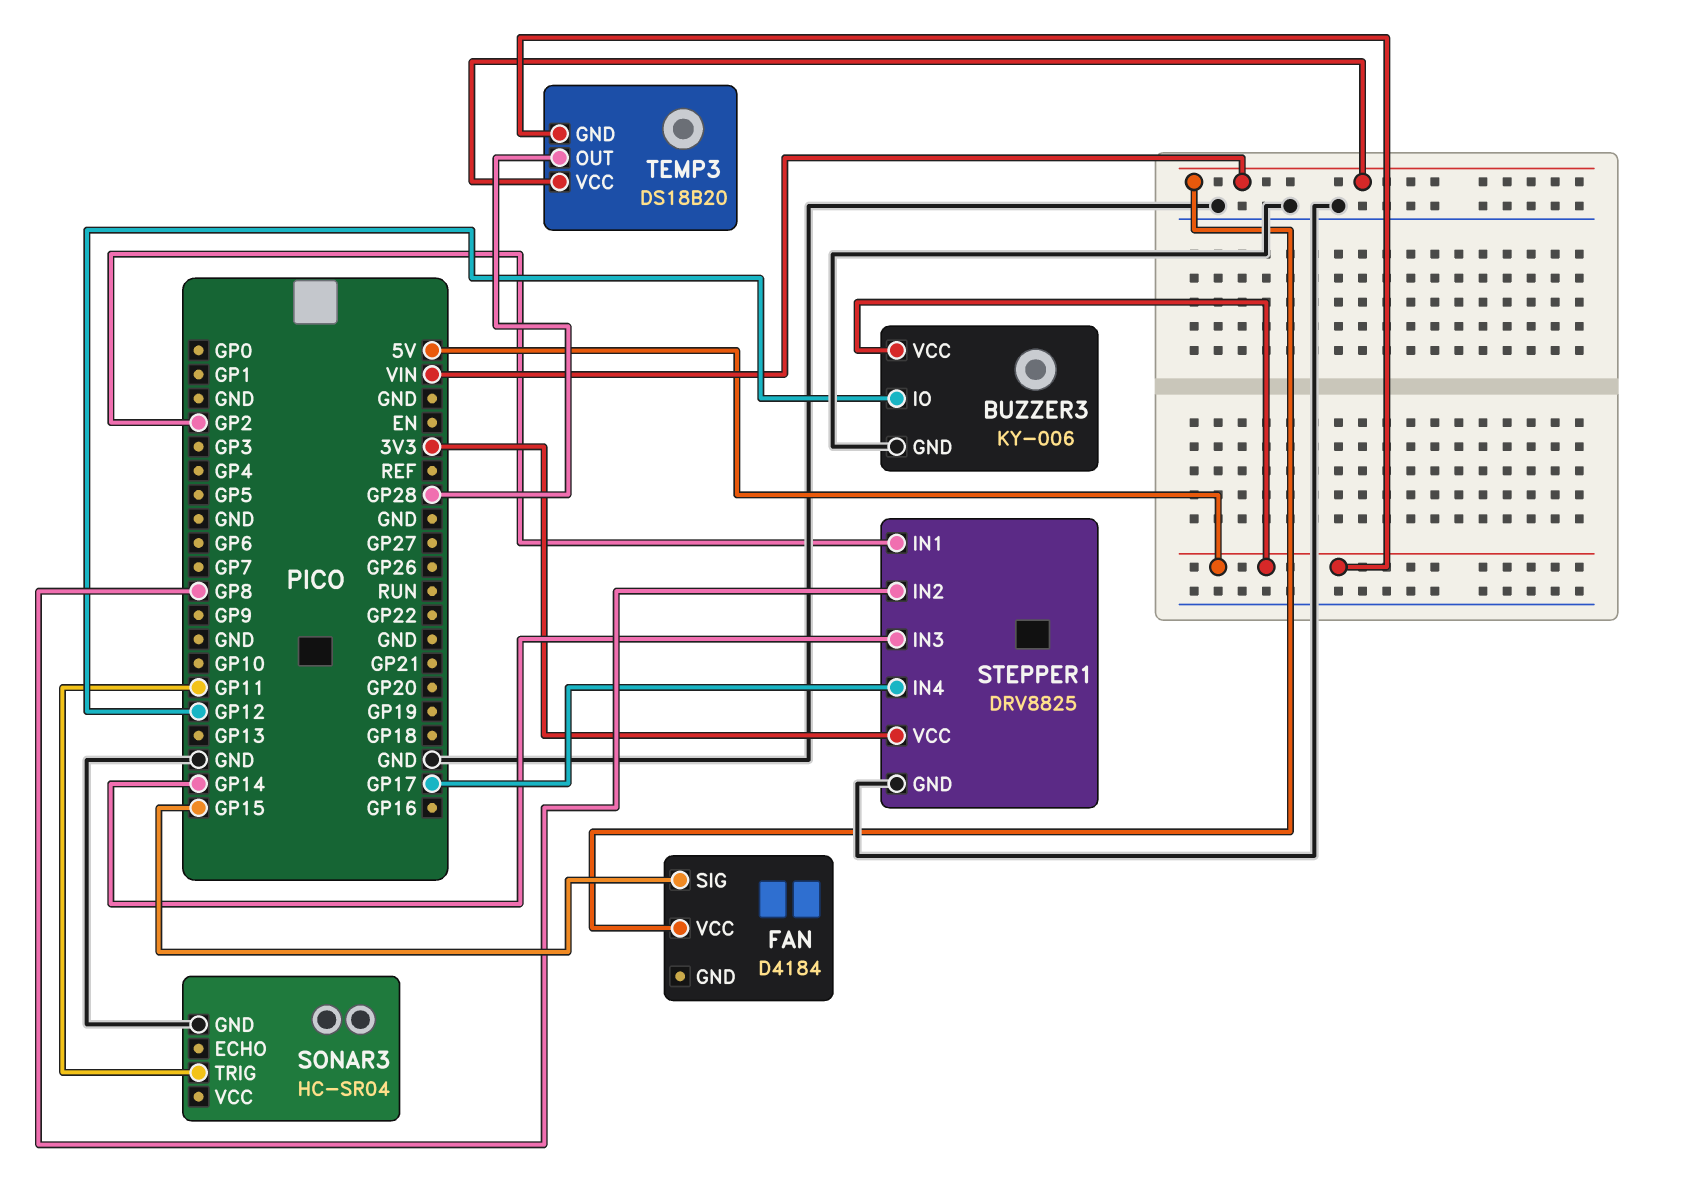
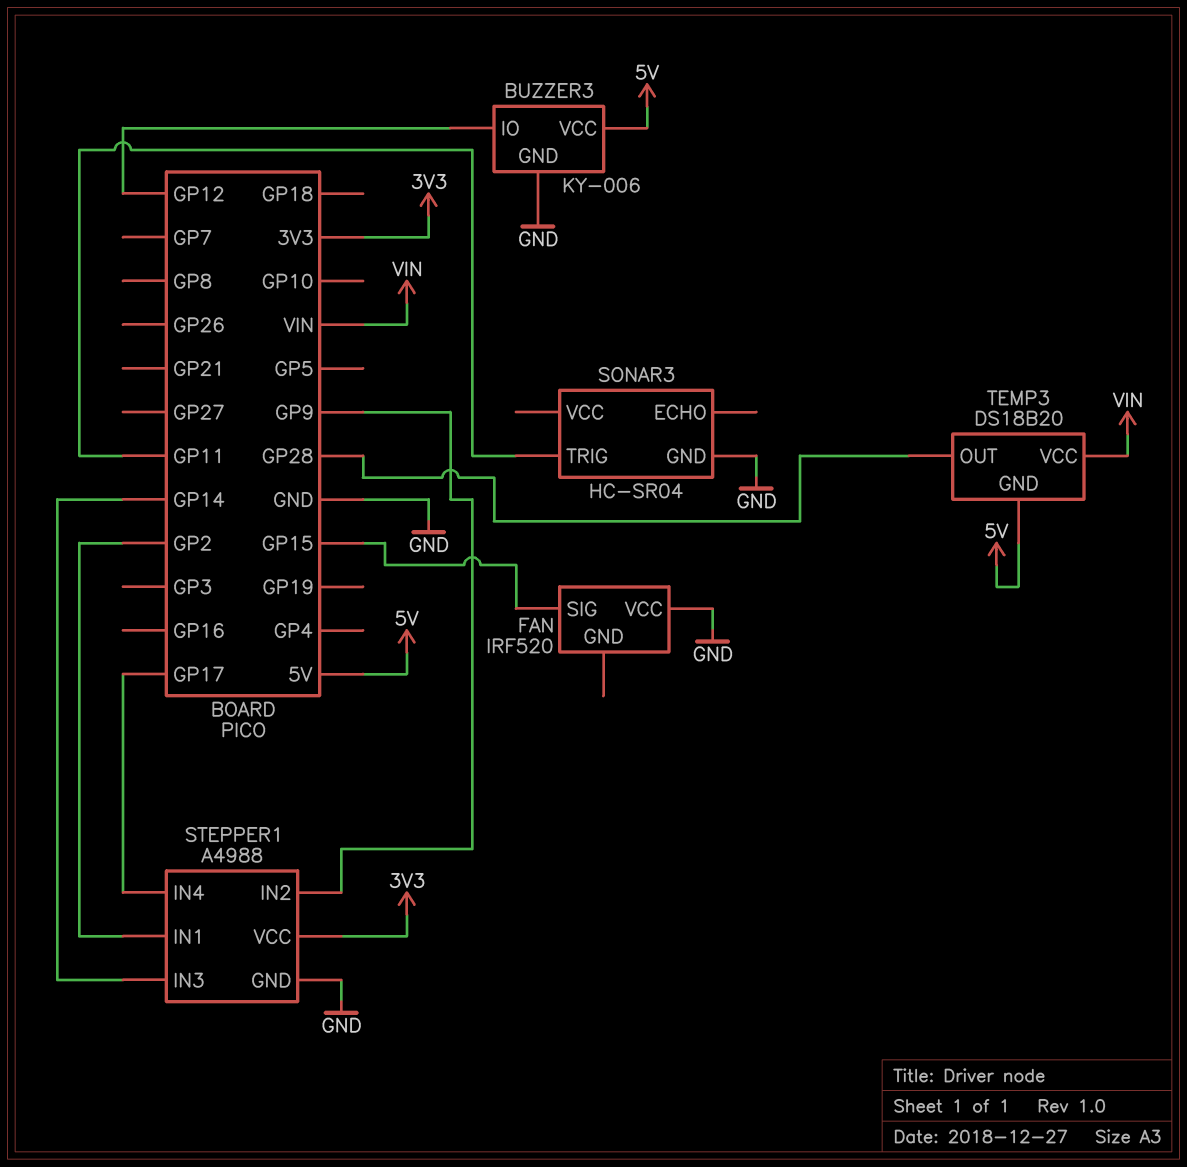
FAN: D4184 -> IRF520
FAN pin VCC: VIN -> GND
STEPPER1: DRV8825 -> A4988
STEPPER1 pin IN2: GP8 -> GP9

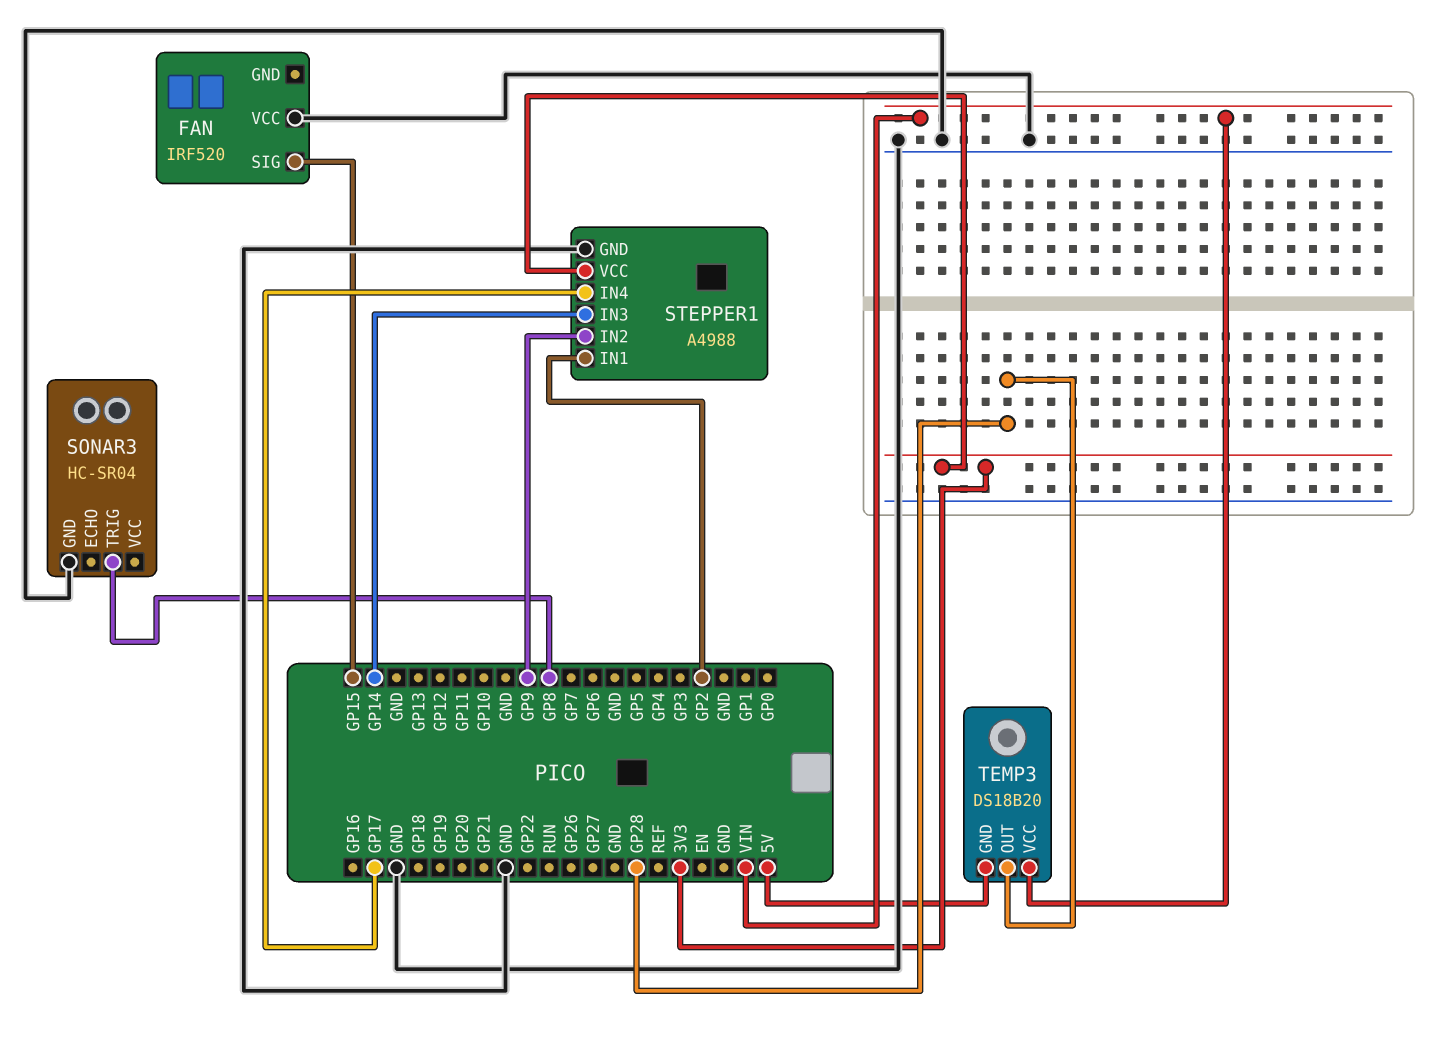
BUZZER3: KY-006 -> none
BUZZER3 pin GND: GND -> none
BUZZER3 pin IO: GP12 -> none
BUZZER3 pin VCC: 5V -> none
SONAR3 pin TRIG: GP11 -> GP8

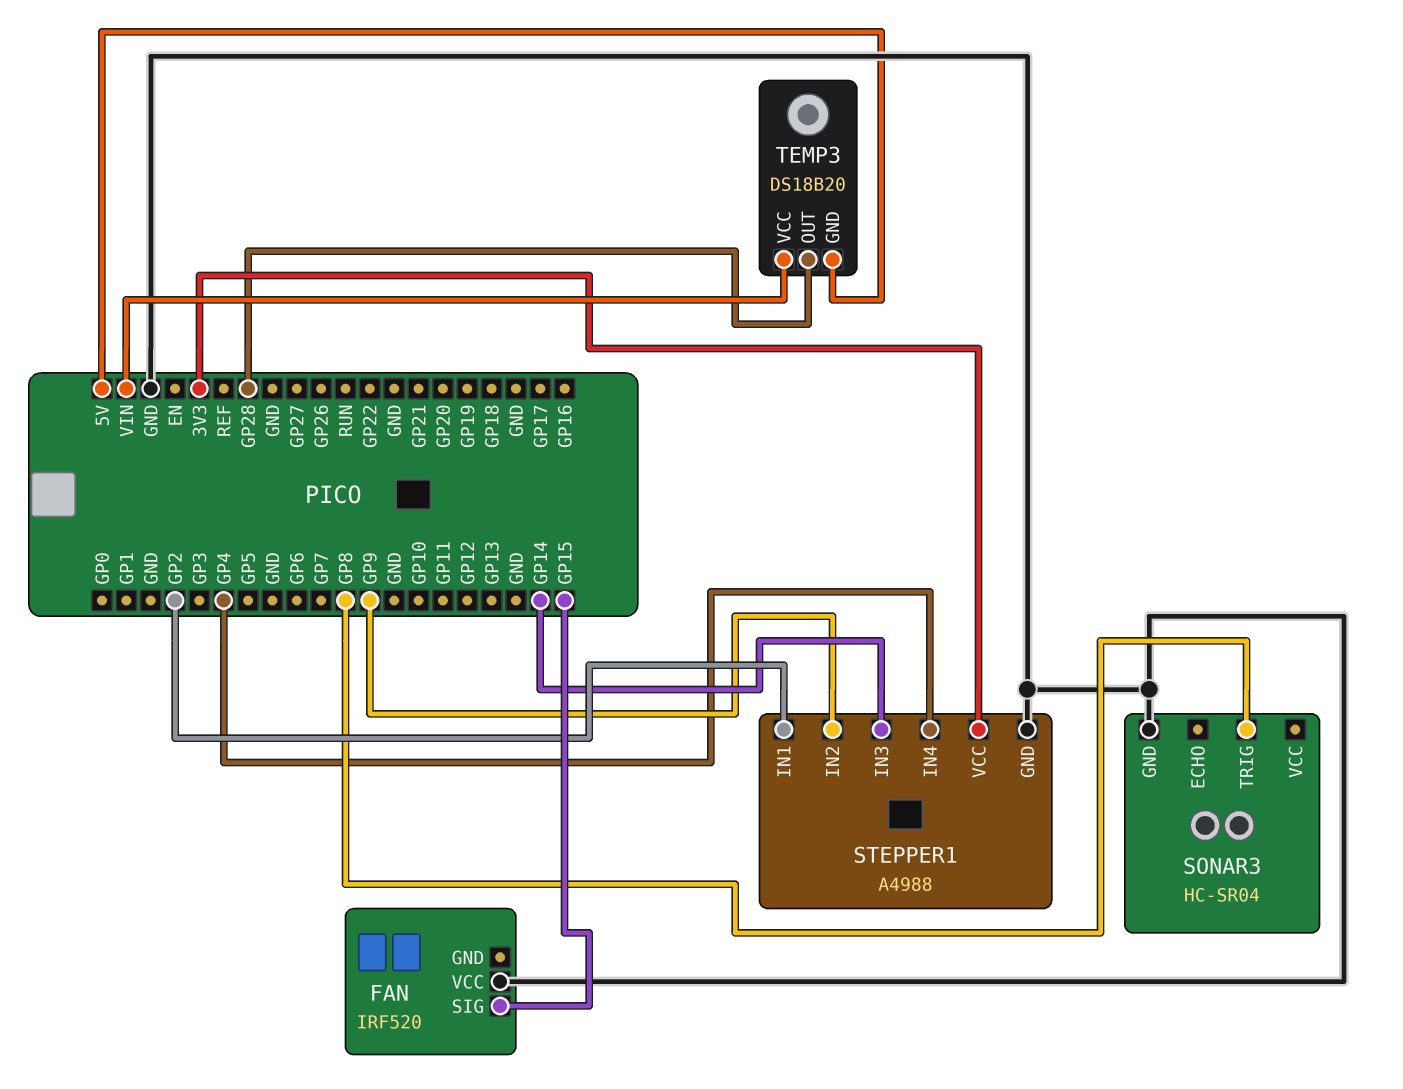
STEPPER1 pin IN4: GP17 -> GP4

